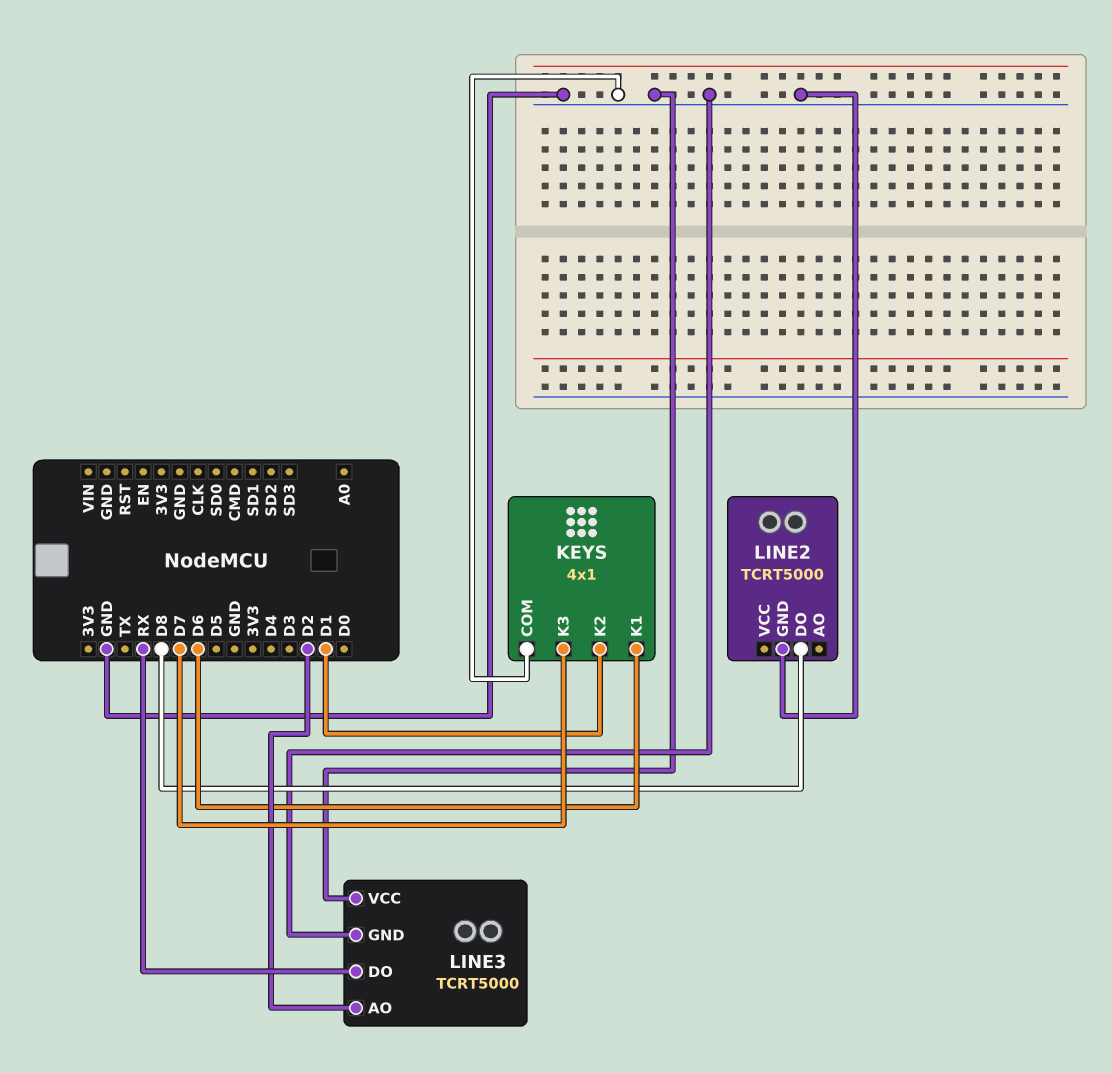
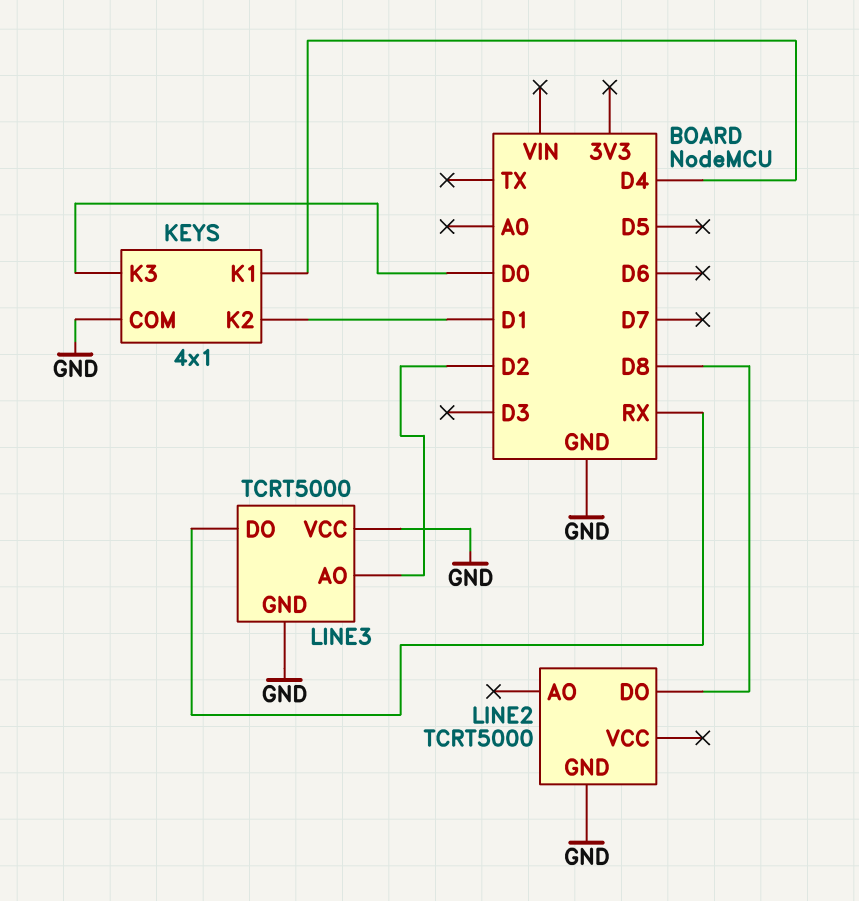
KEYS pin K1: D6 -> D4
KEYS pin K3: D7 -> D0

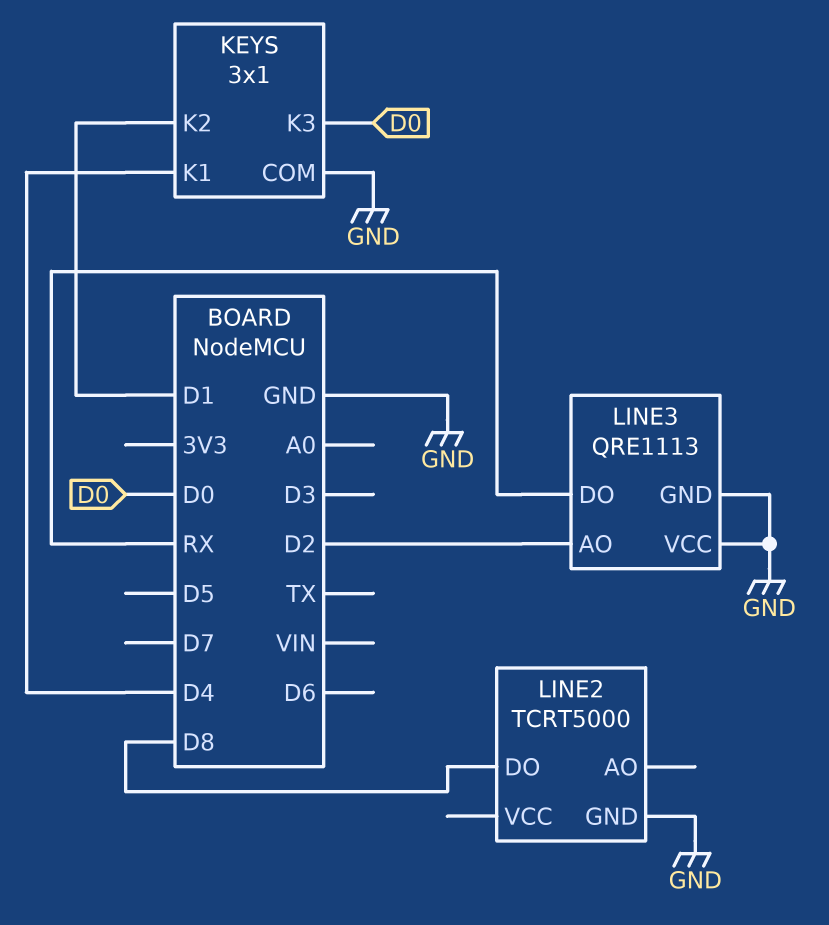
KEYS: 4x1 -> 3x1
LINE3: TCRT5000 -> QRE1113

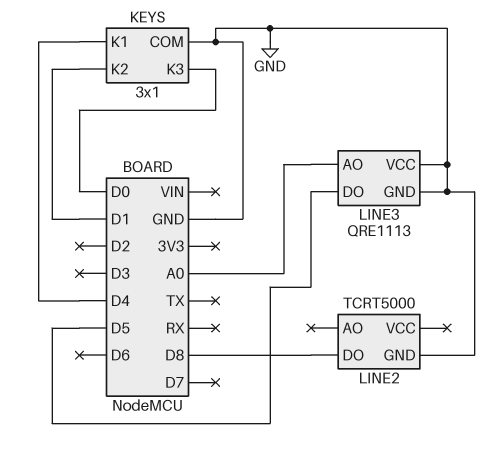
LINE3 pin AO: D2 -> A0
LINE3 pin DO: RX -> D5

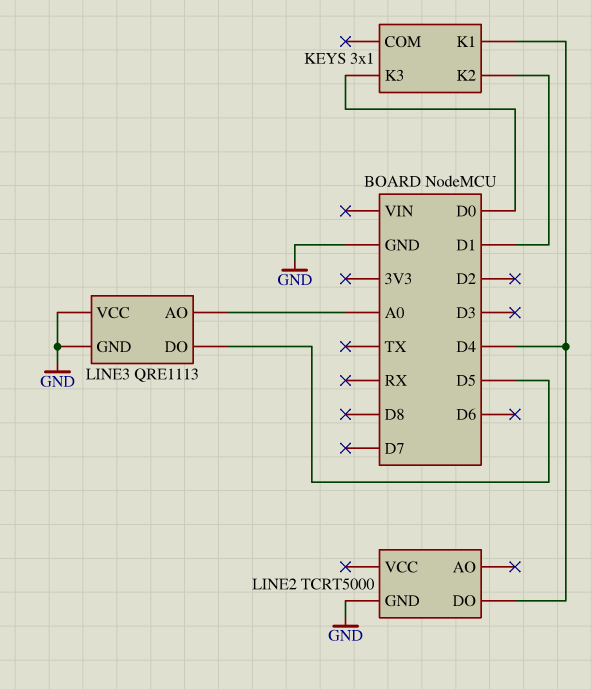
KEYS pin COM: GND -> none
LINE2 pin DO: D8 -> D4

